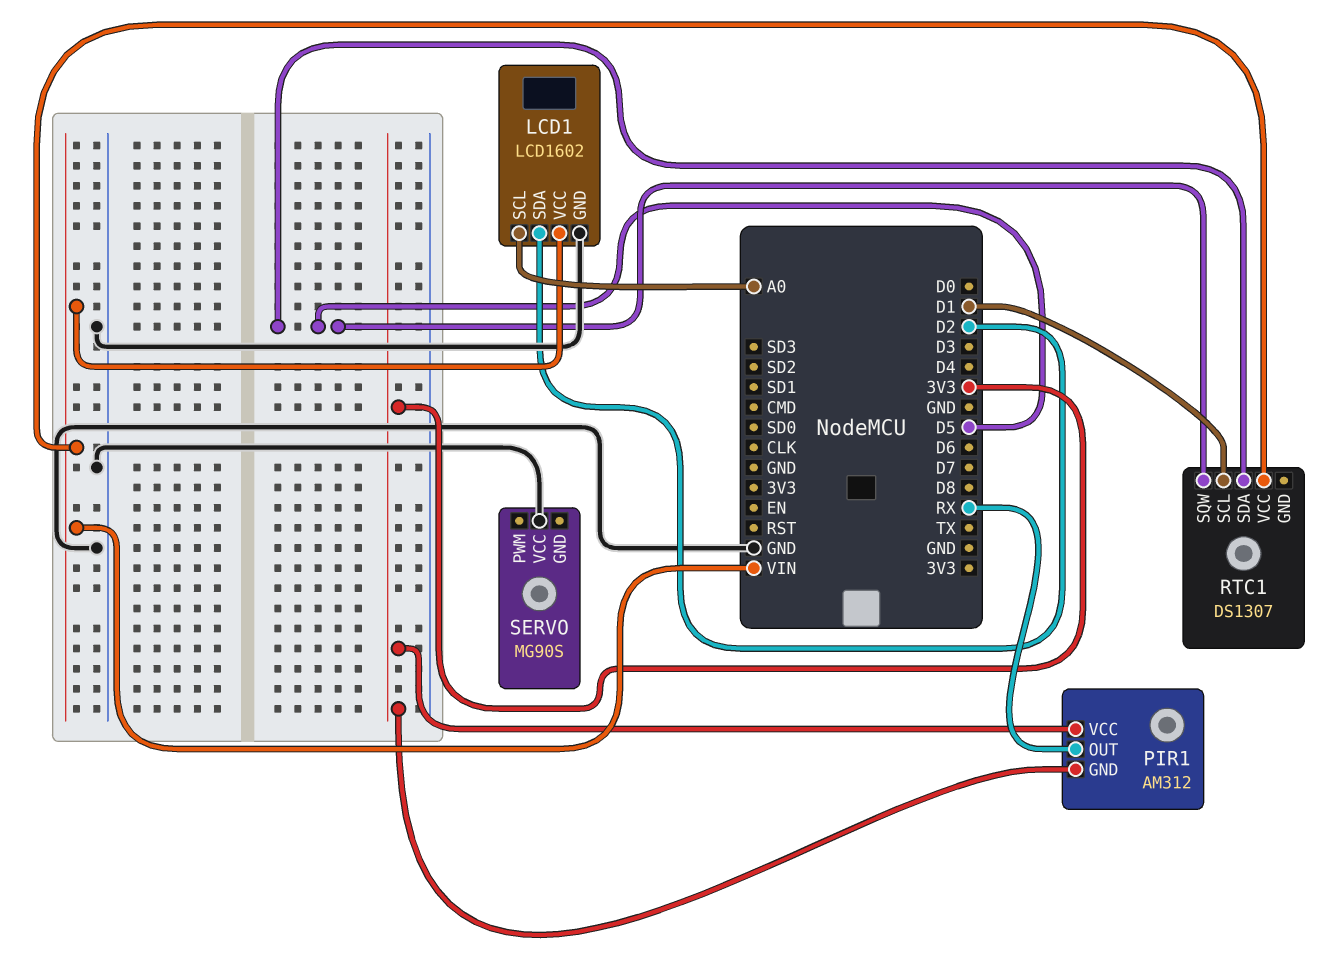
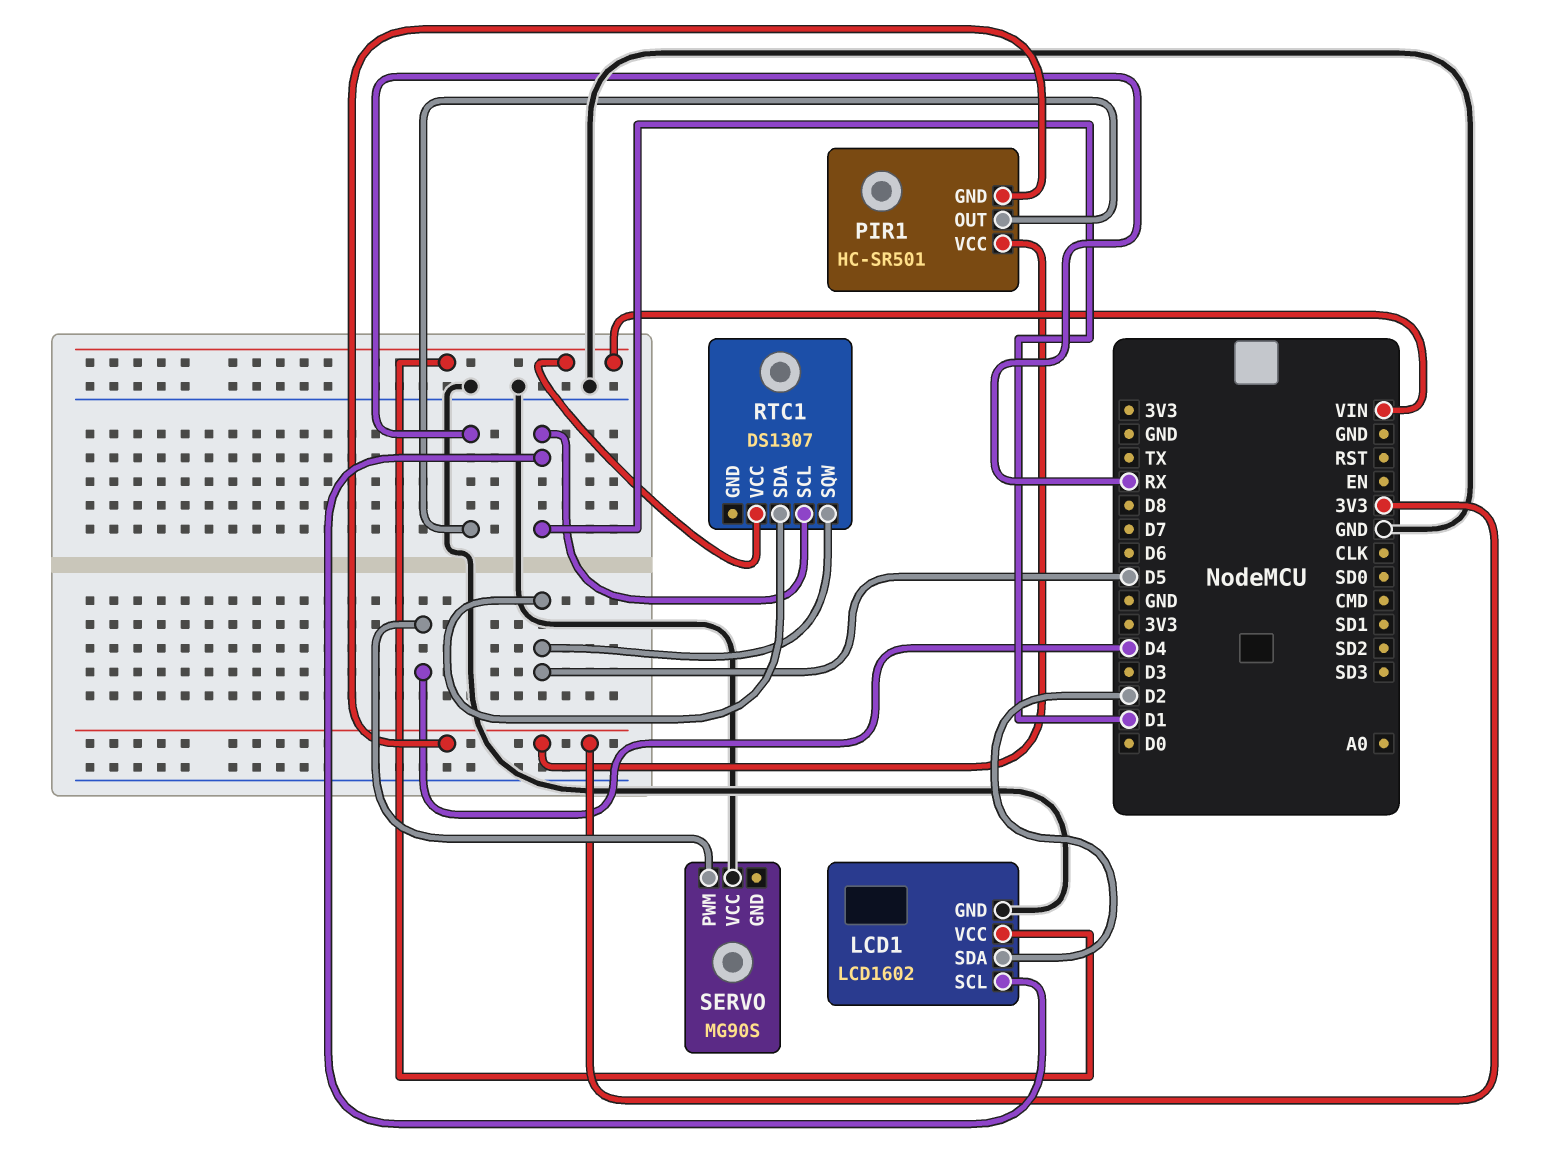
LCD1 pin SCL: A0 -> D1
PIR1: AM312 -> HC-SR501
SERVO pin PWM: none -> D4

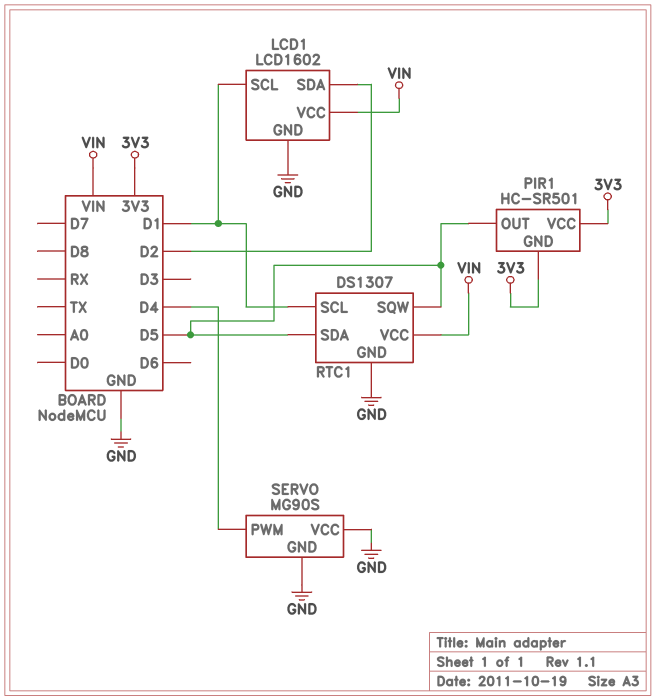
PIR1 pin OUT: RX -> D5
RTC1 pin GND: none -> GND
SERVO pin GND: none -> GND

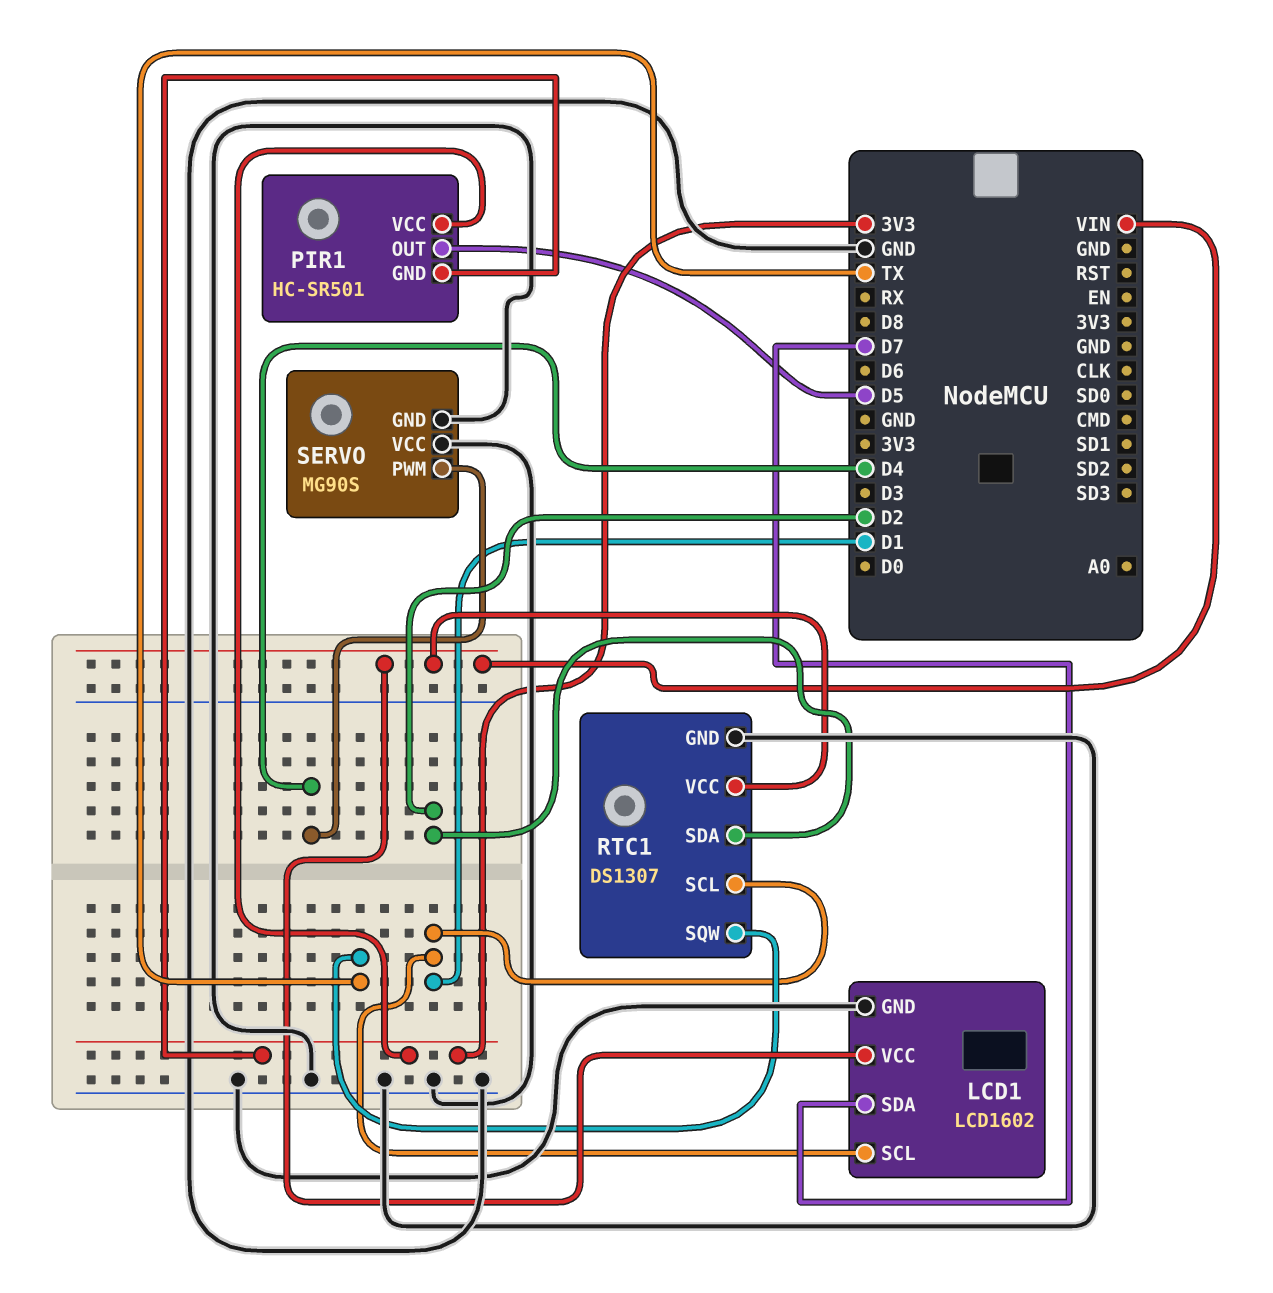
LCD1 pin SDA: D2 -> D7
RTC1 pin SDA: D5 -> D2
RTC1 pin SQW: D5 -> TX

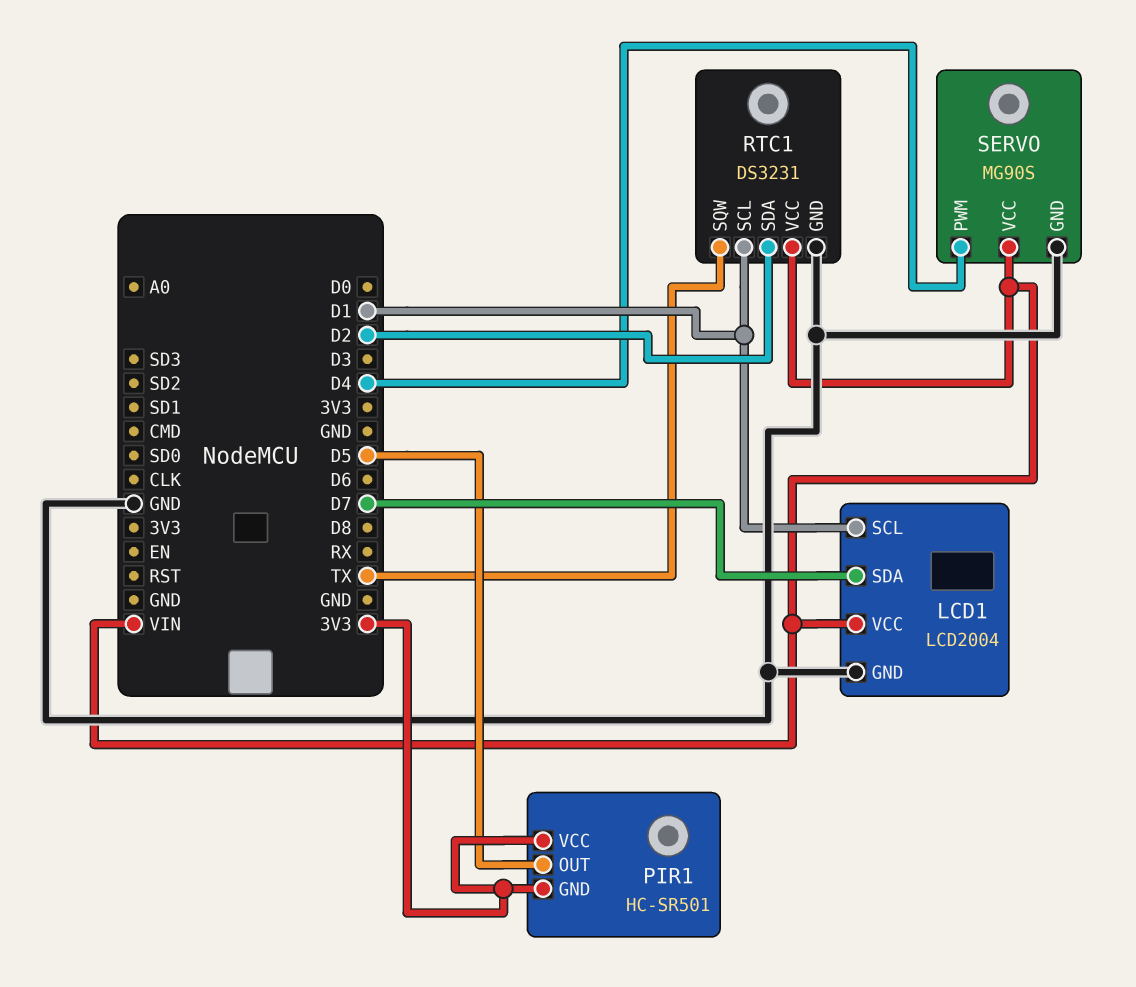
LCD1: LCD1602 -> LCD2004
RTC1: DS1307 -> DS3231
SERVO pin VCC: GND -> VIN

